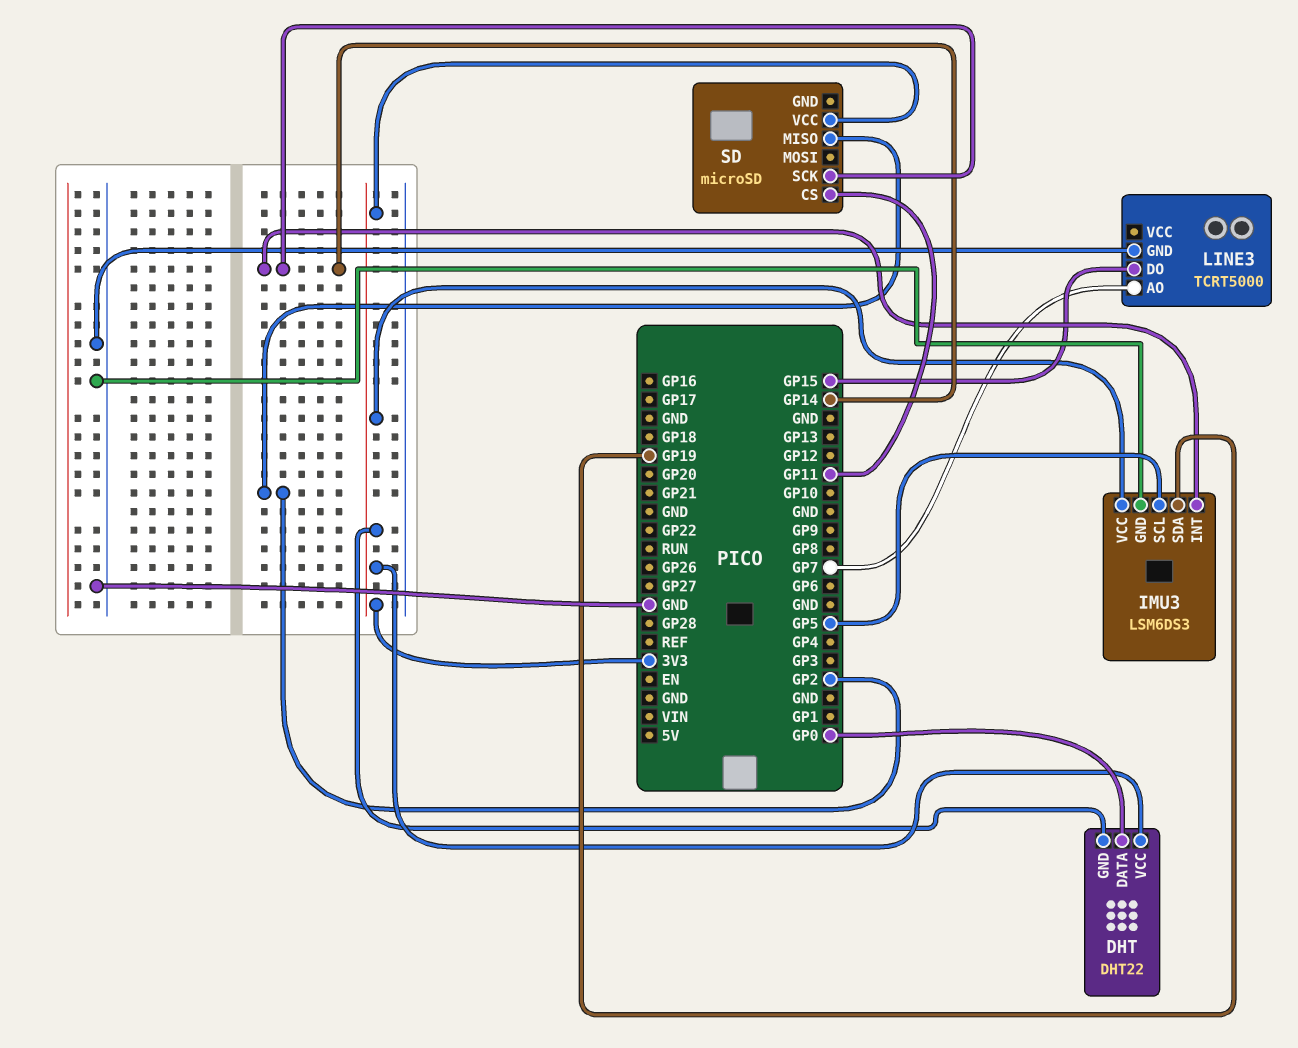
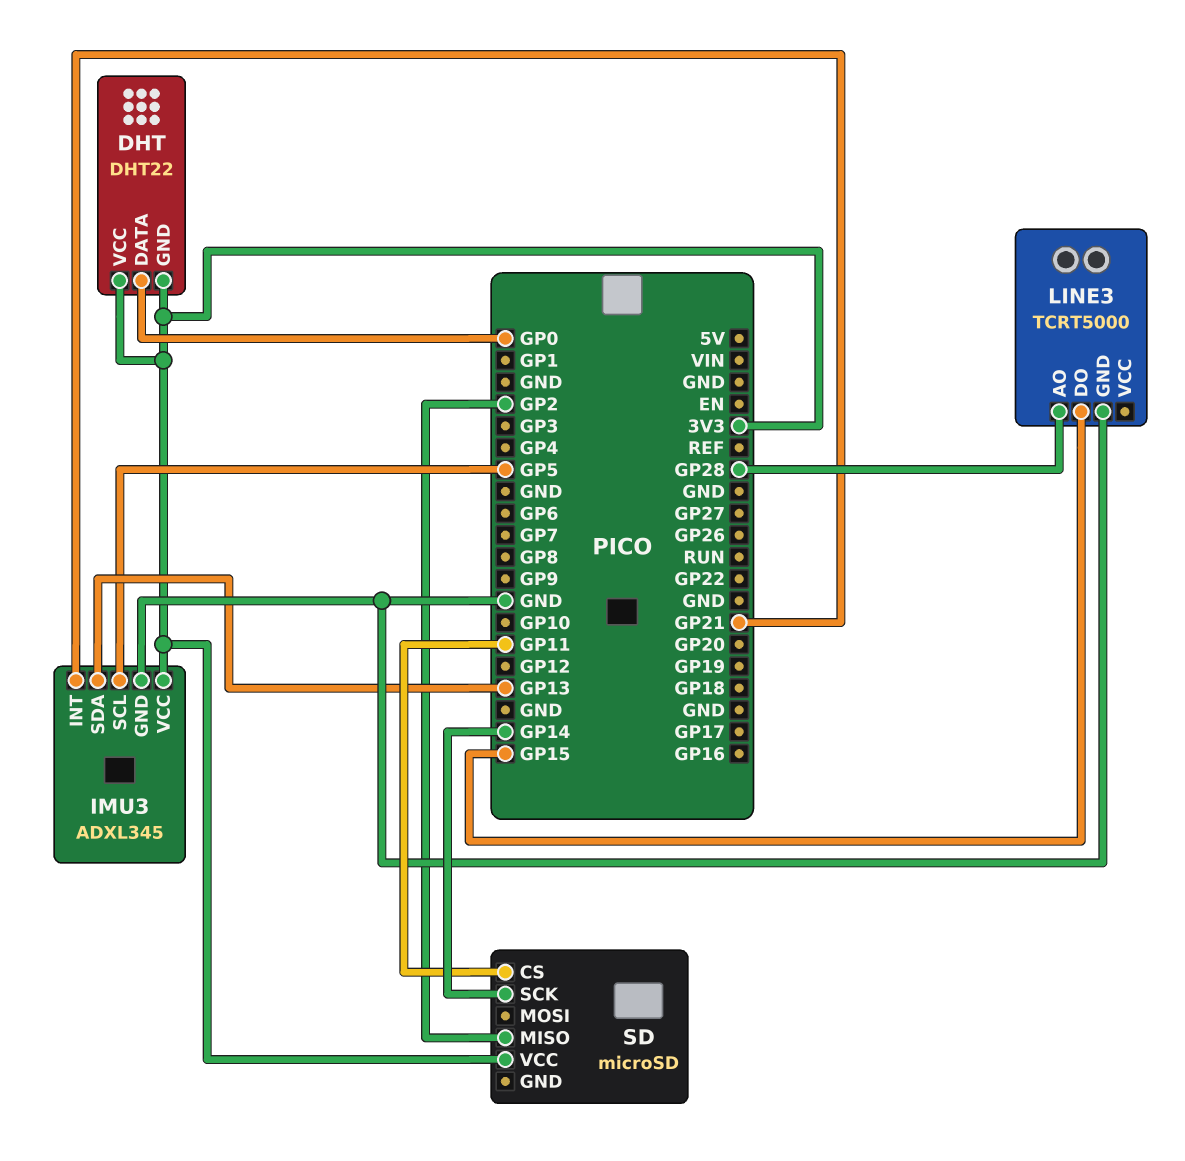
IMU3: LSM6DS3 -> ADXL345
IMU3 pin INT: GP14 -> GP21
IMU3 pin SDA: GP19 -> GP13
LINE3 pin AO: GP7 -> GP28

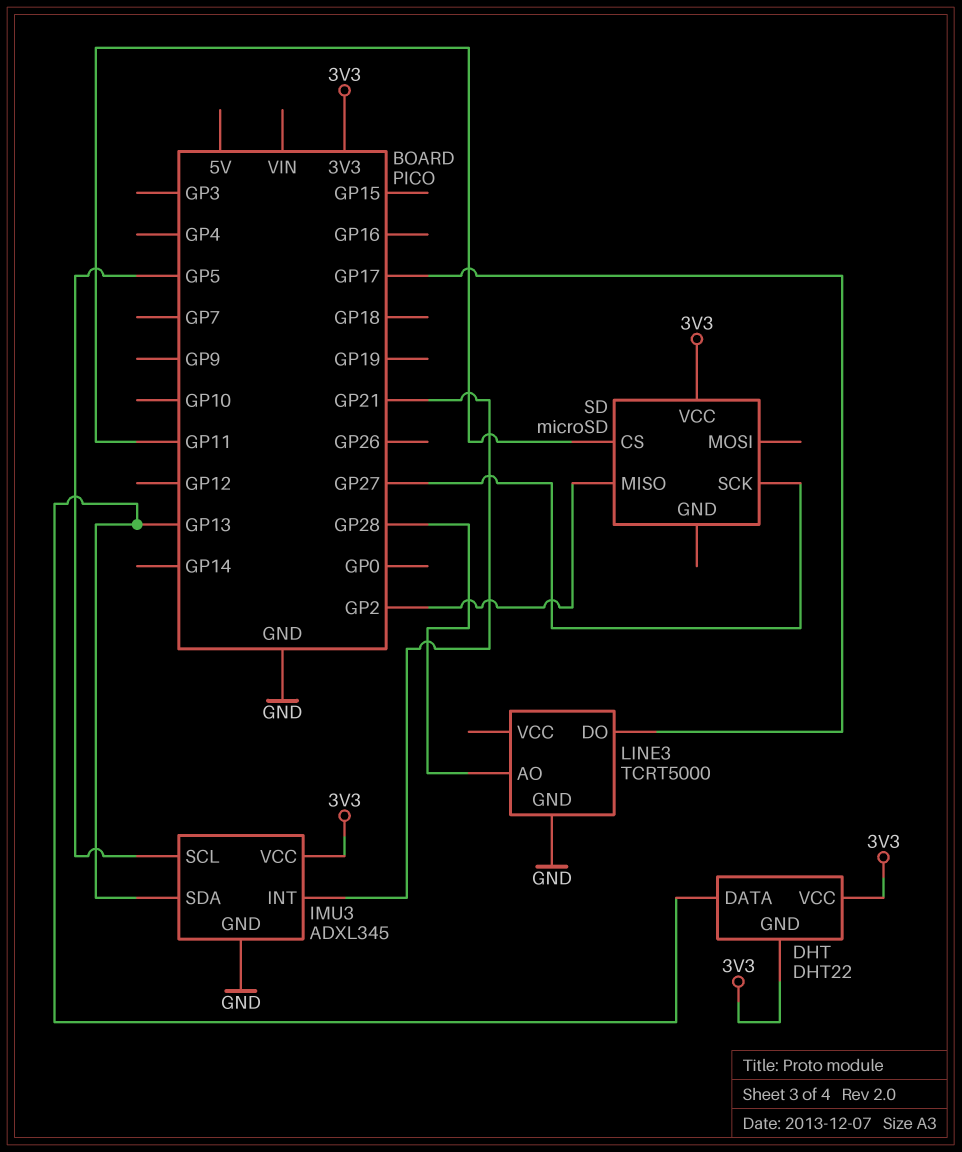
DHT pin DATA: GP0 -> GP13
LINE3 pin DO: GP15 -> GP17
SD pin SCK: GP14 -> GP27

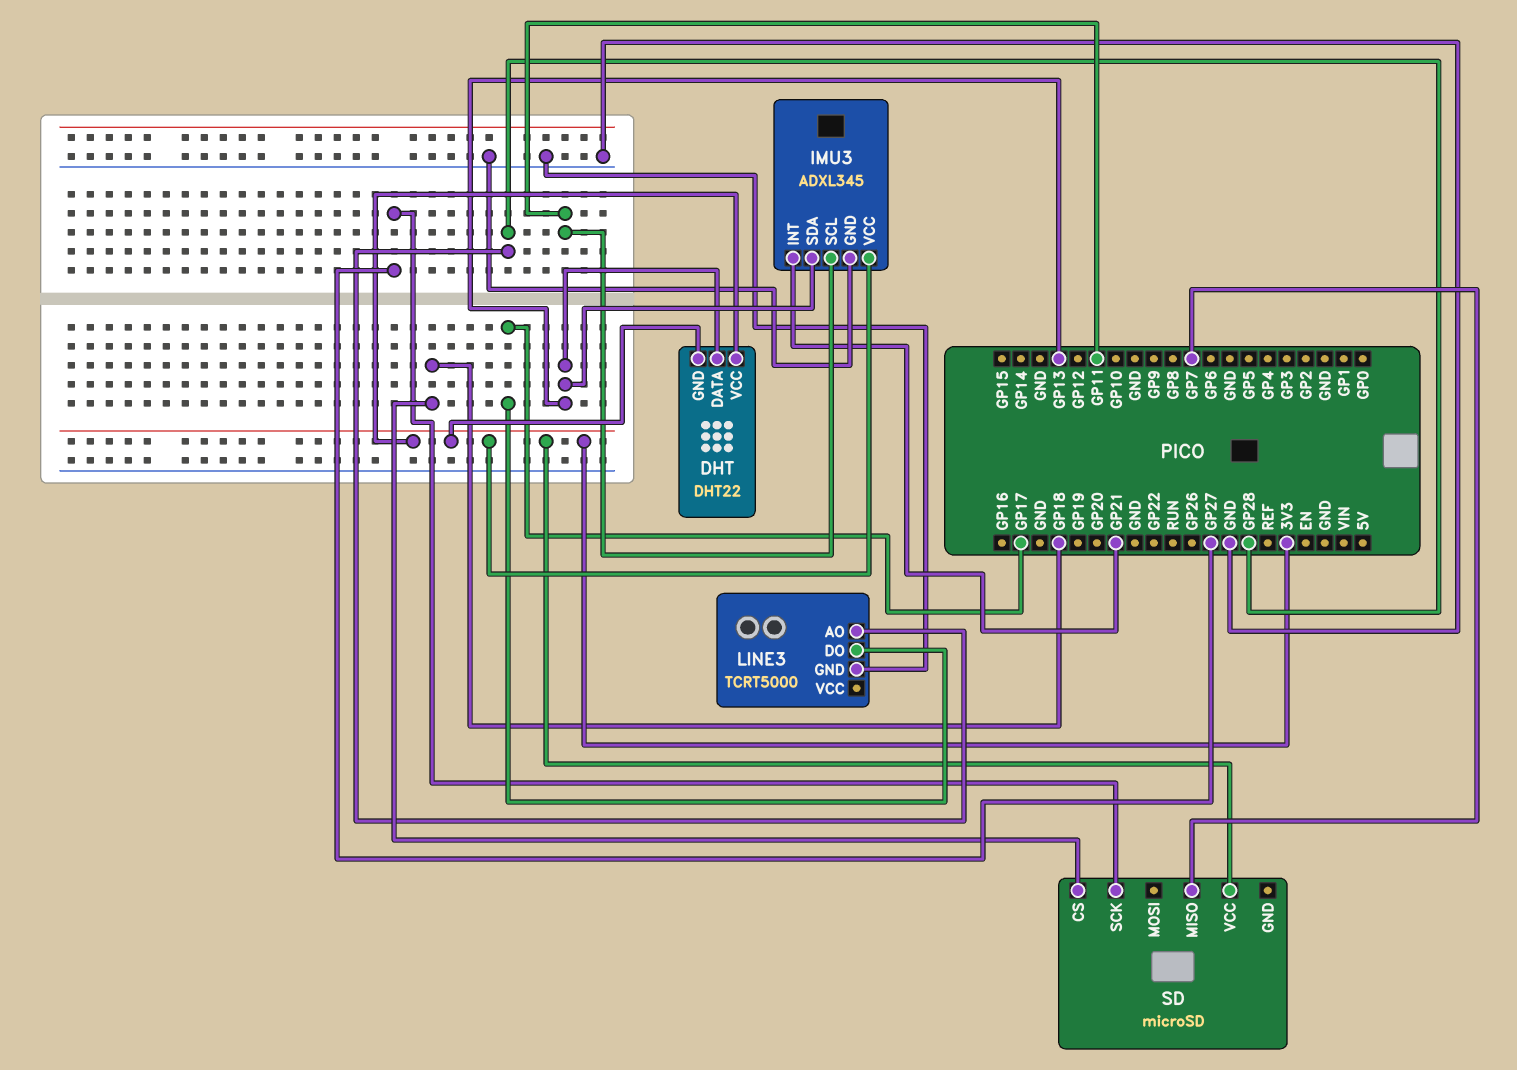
IMU3 pin SCL: GP5 -> GP11
SD pin CS: GP11 -> GP18
SD pin MISO: GP2 -> GP7

